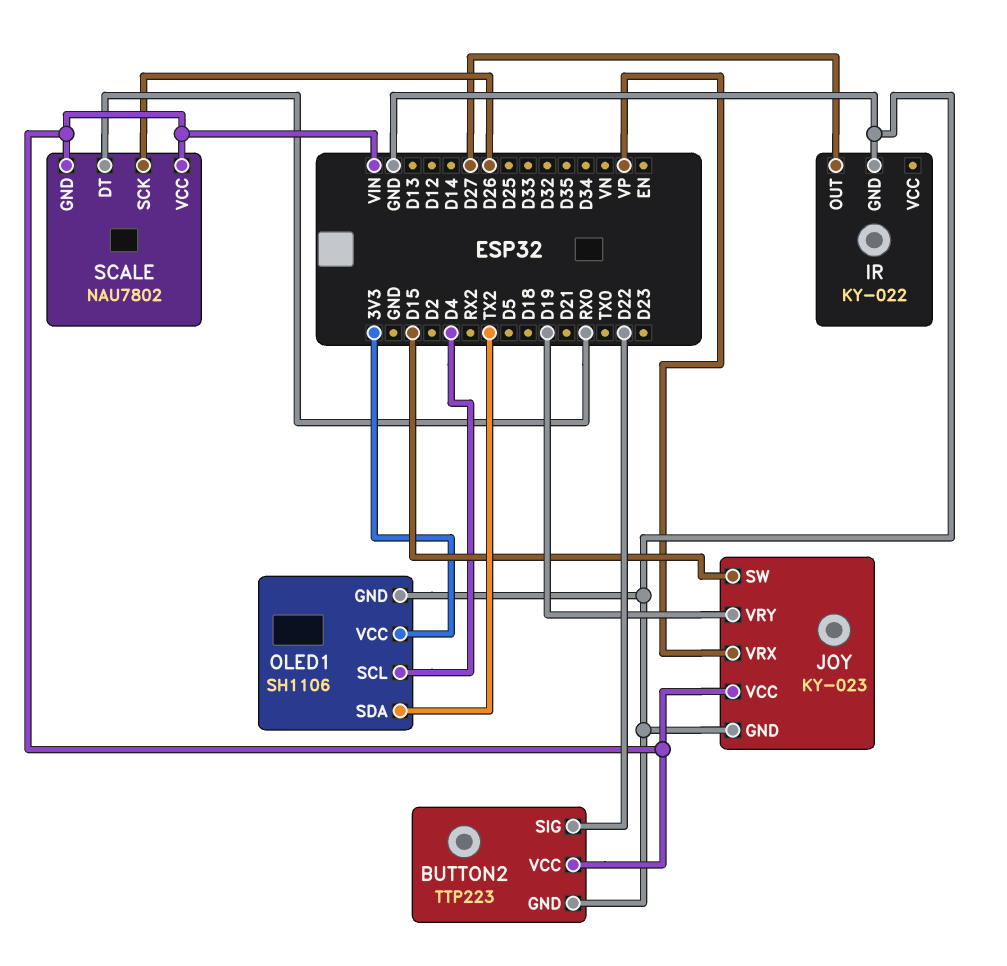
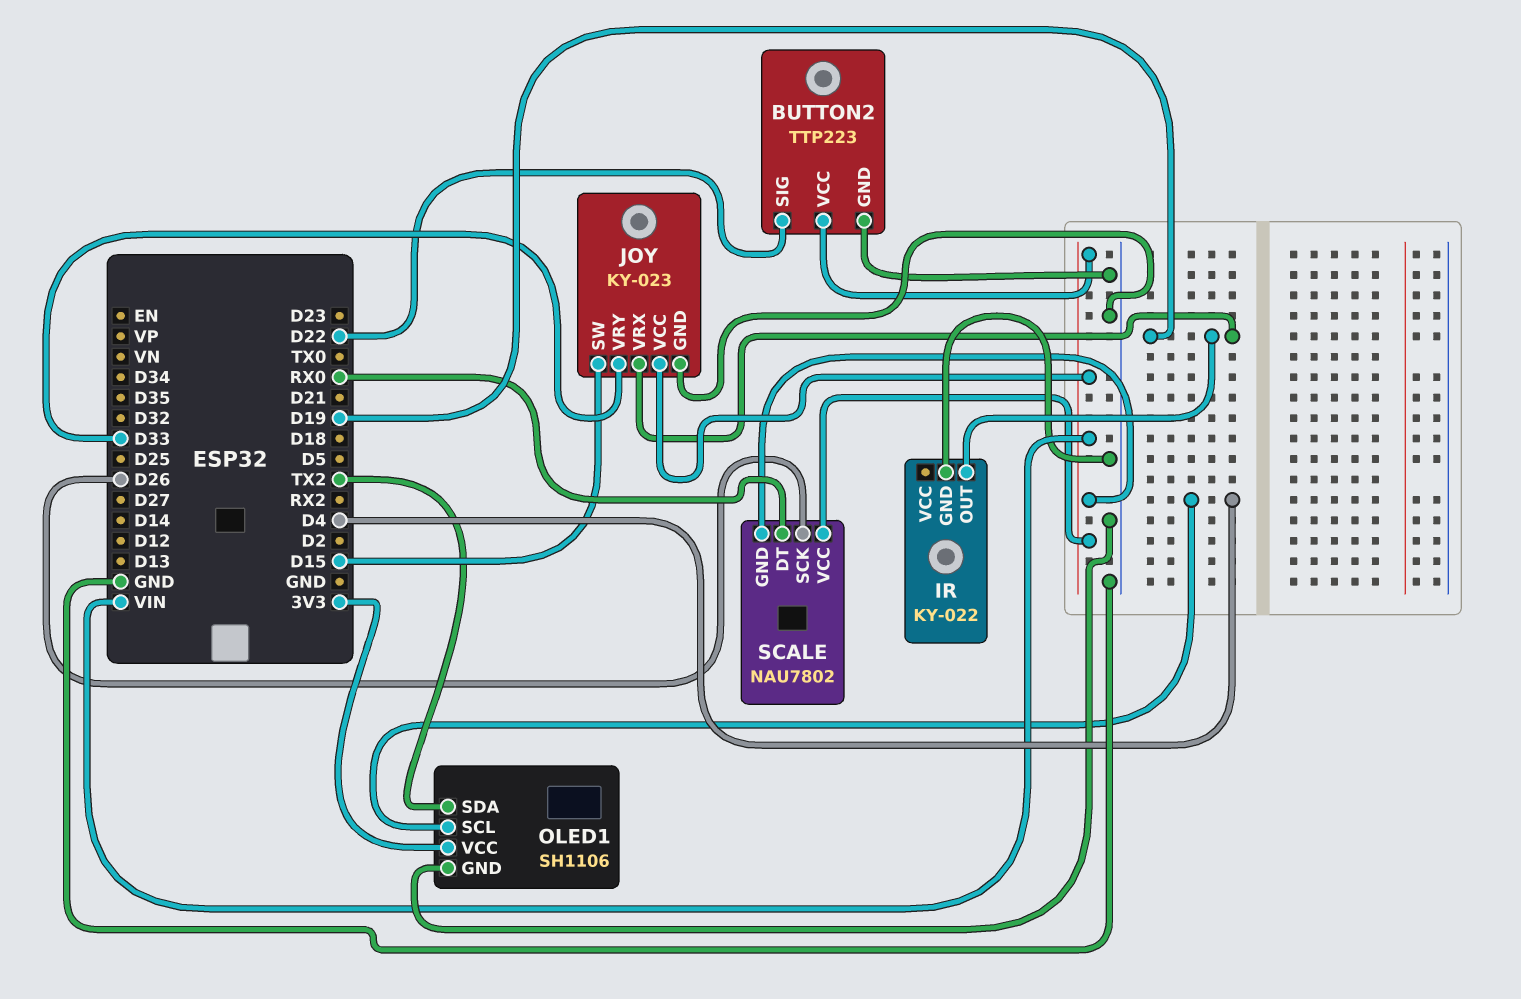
IR pin OUT: D27 -> D19
JOY pin VRX: VP -> D19
JOY pin VRY: D19 -> D33

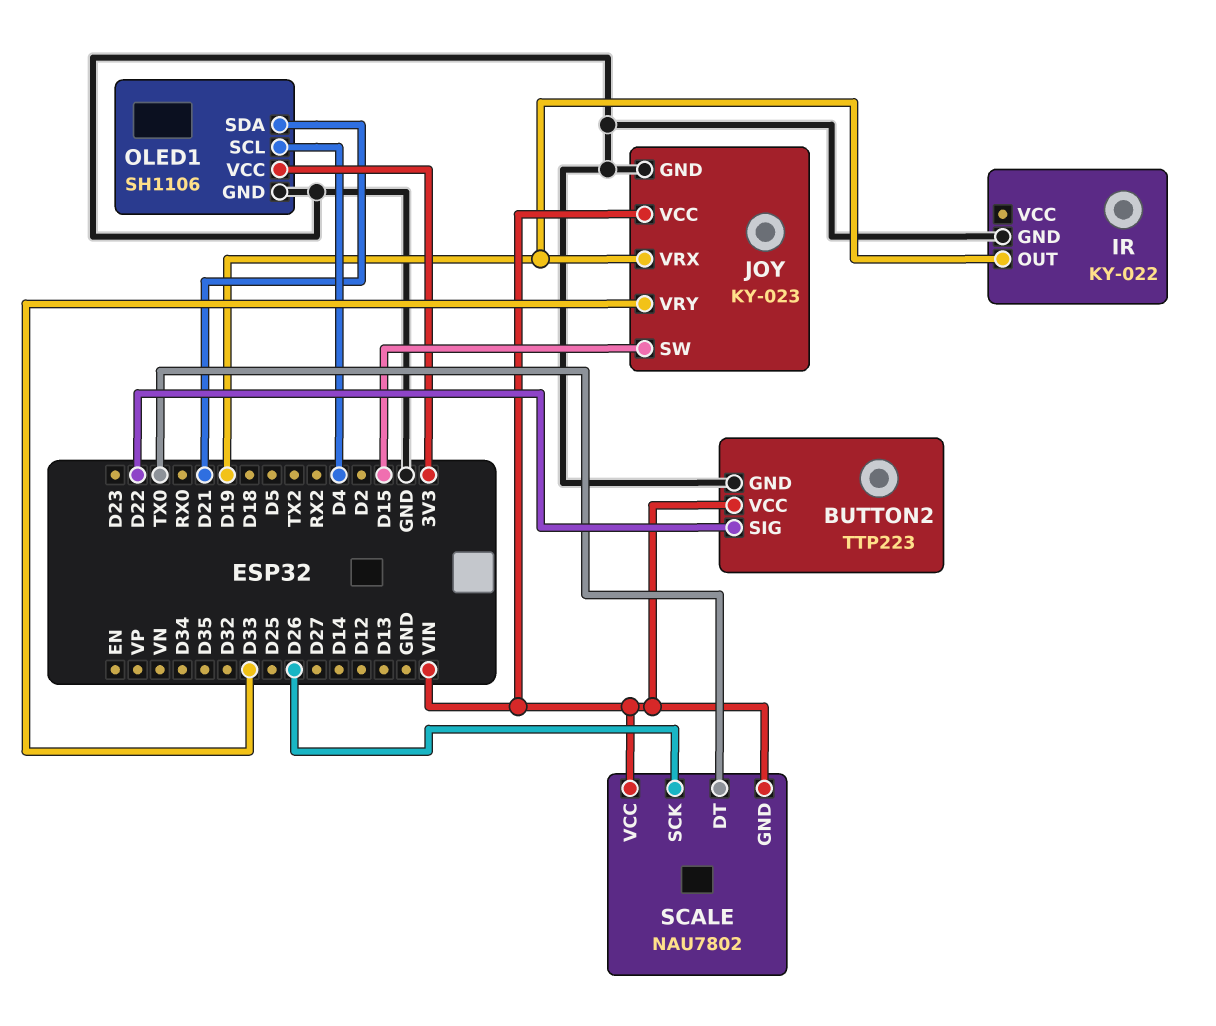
OLED1 pin SDA: TX2 -> D21
SCALE pin DT: RX0 -> TX0

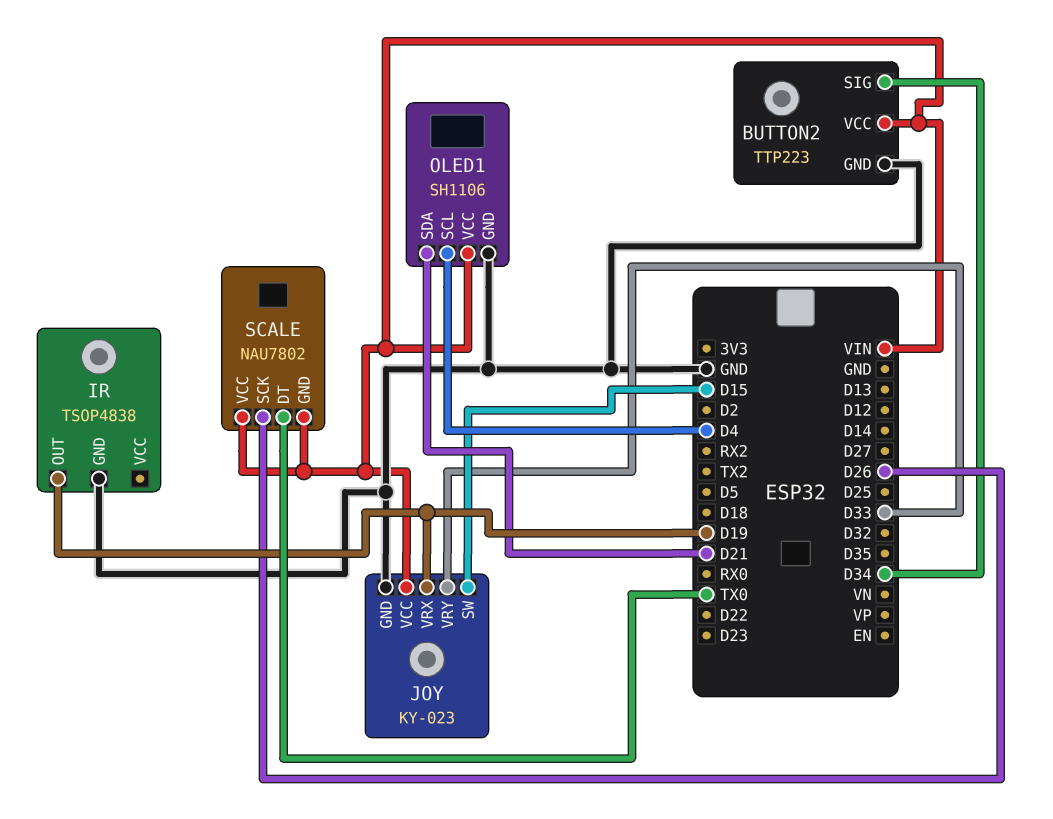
BUTTON2 pin SIG: D22 -> D34
IR: KY-022 -> TSOP4838
OLED1 pin VCC: 3V3 -> VIN

